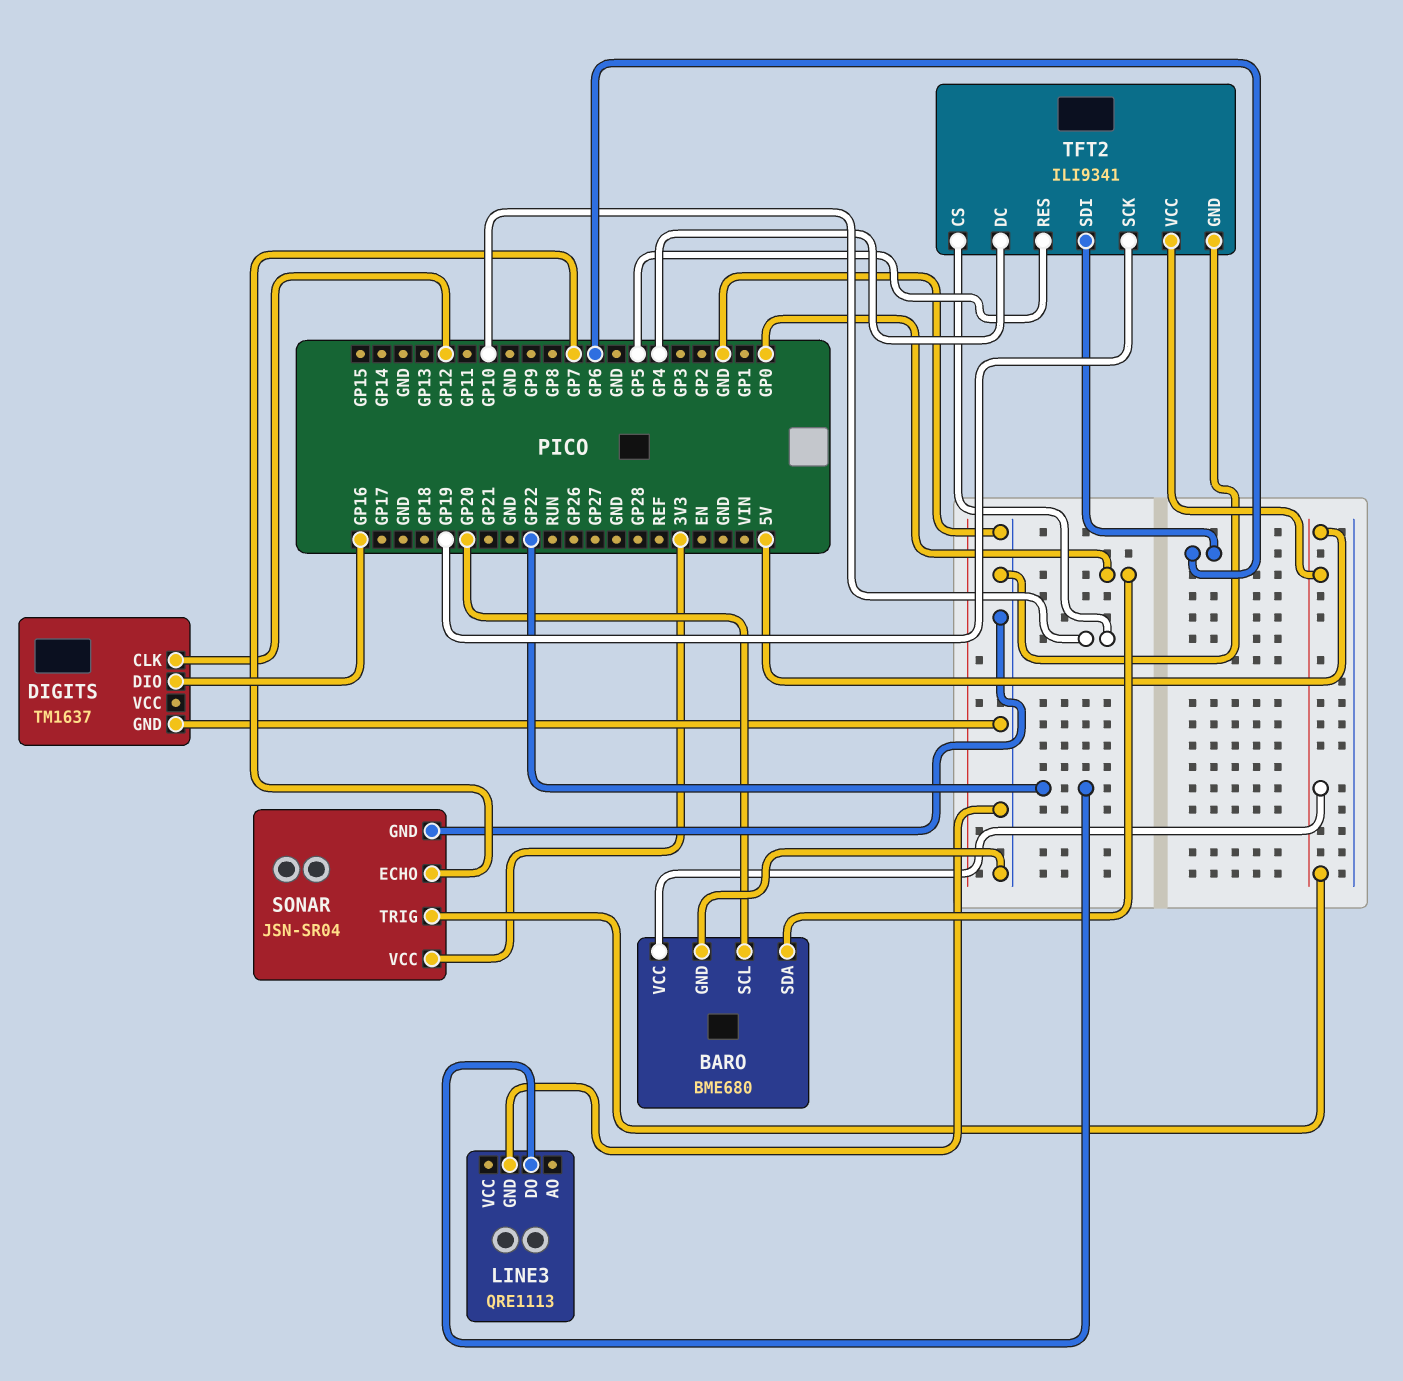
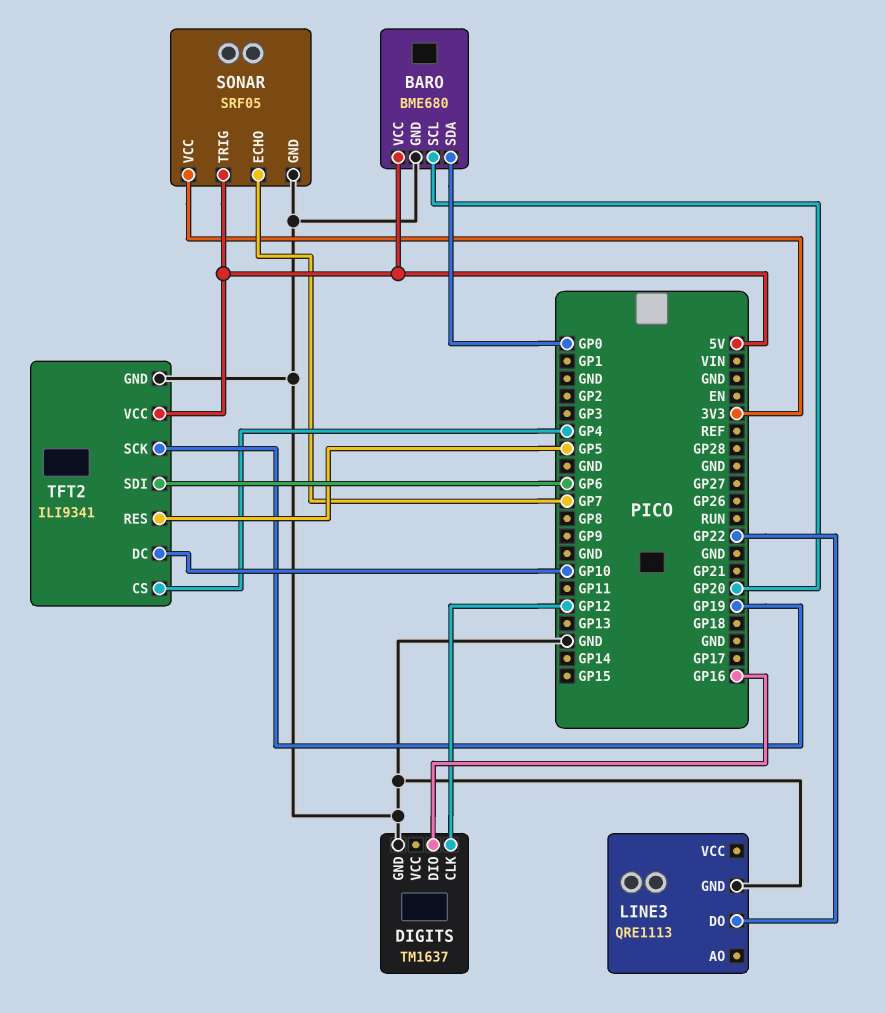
SONAR: JSN-SR04 -> SRF05
TFT2 pin CS: GP10 -> GP4
TFT2 pin DC: GP4 -> GP10

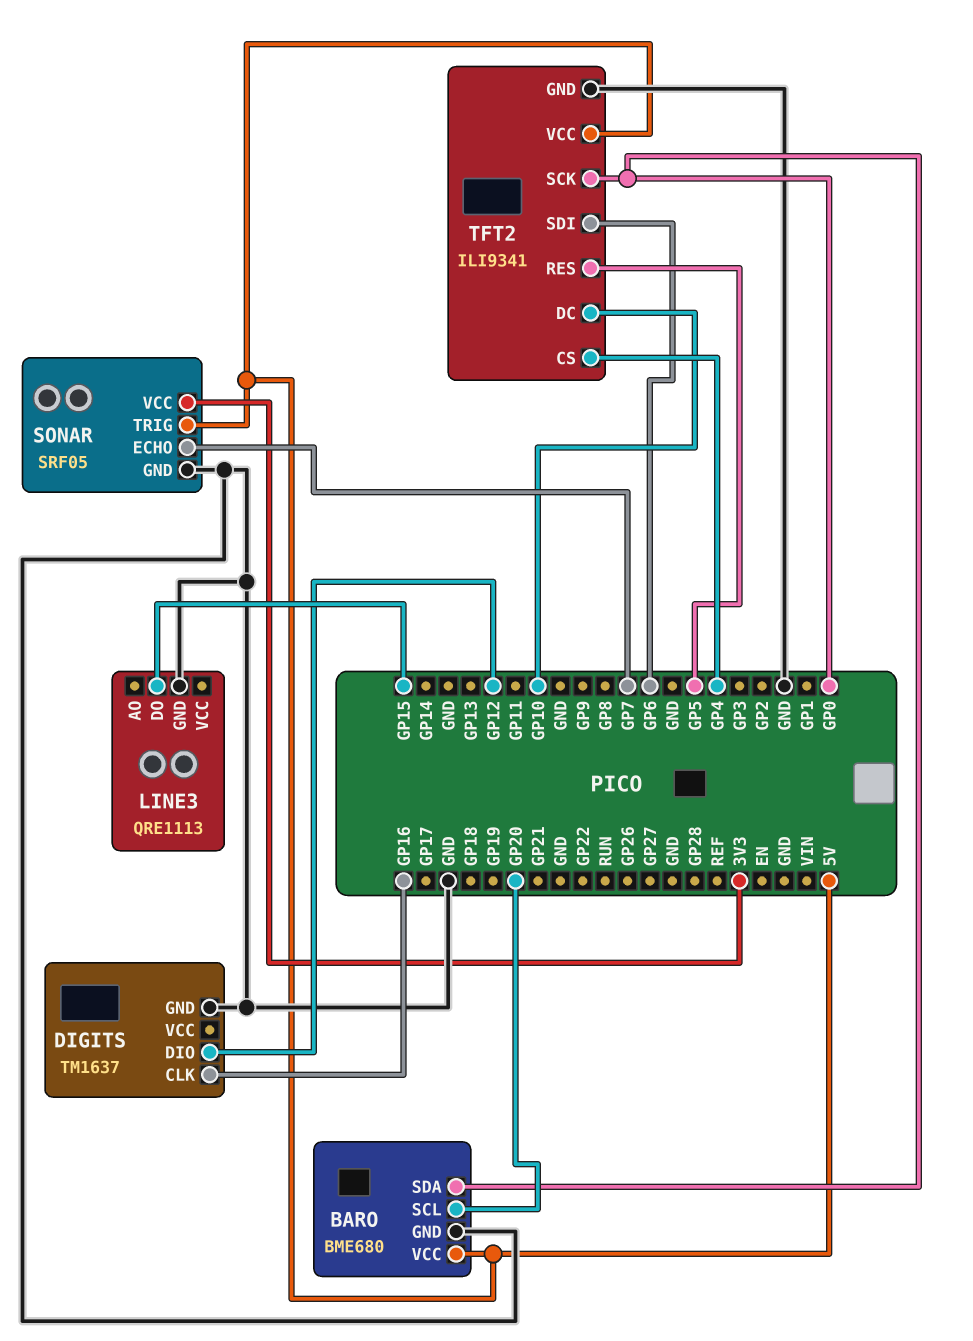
DIGITS pin CLK: GP12 -> GP16
DIGITS pin DIO: GP16 -> GP12
LINE3 pin DO: GP22 -> GP15
TFT2 pin SCK: GP19 -> GP0

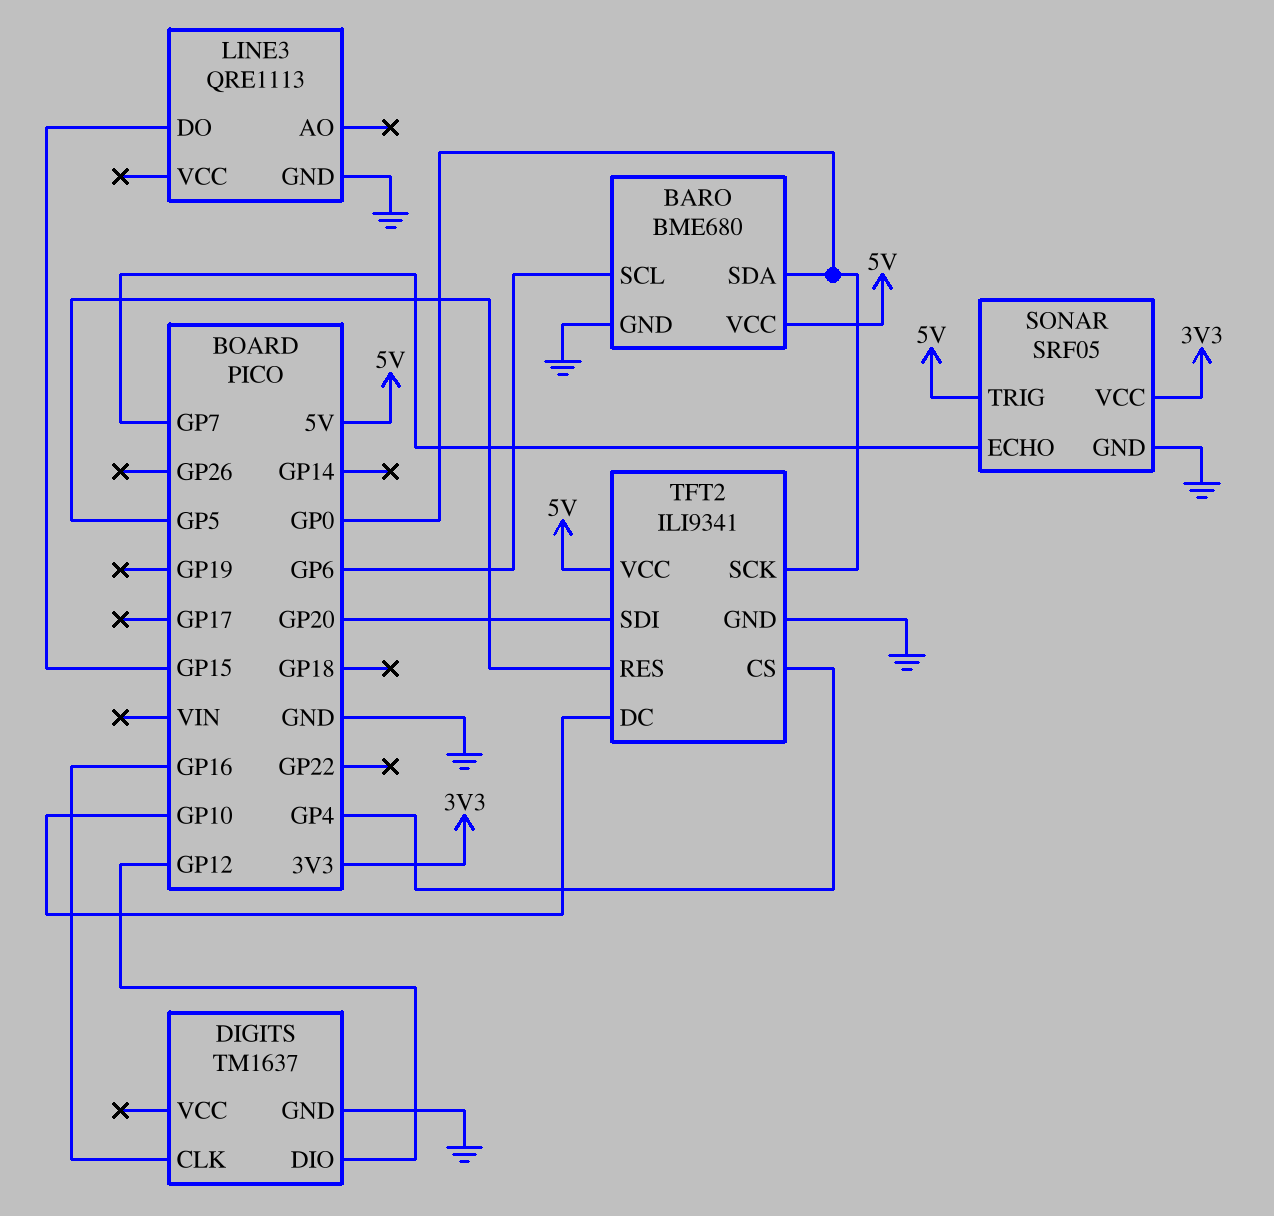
BARO pin SCL: GP20 -> GP6
TFT2 pin SDI: GP6 -> GP20

